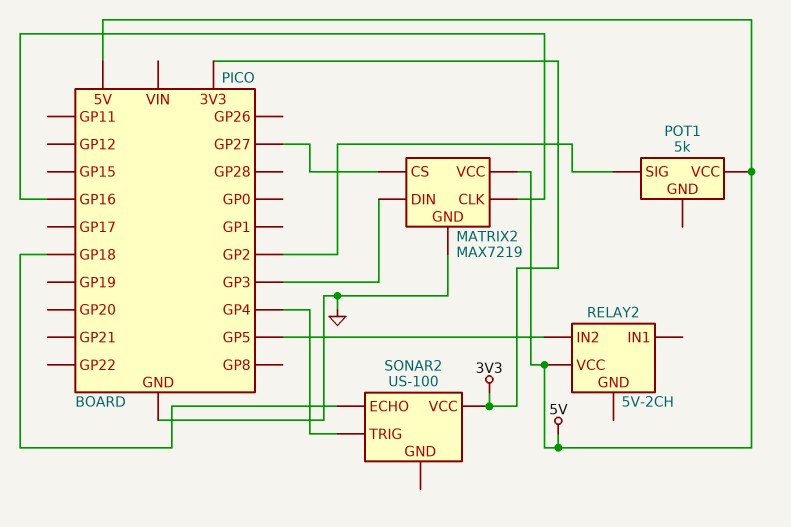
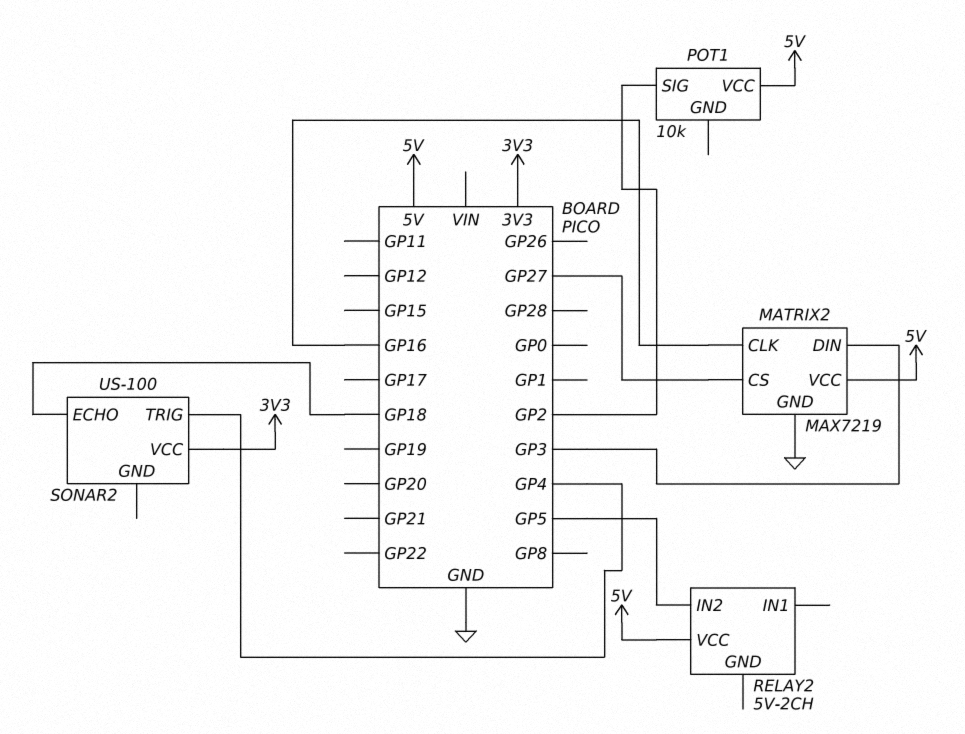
POT1: 5k -> 10k

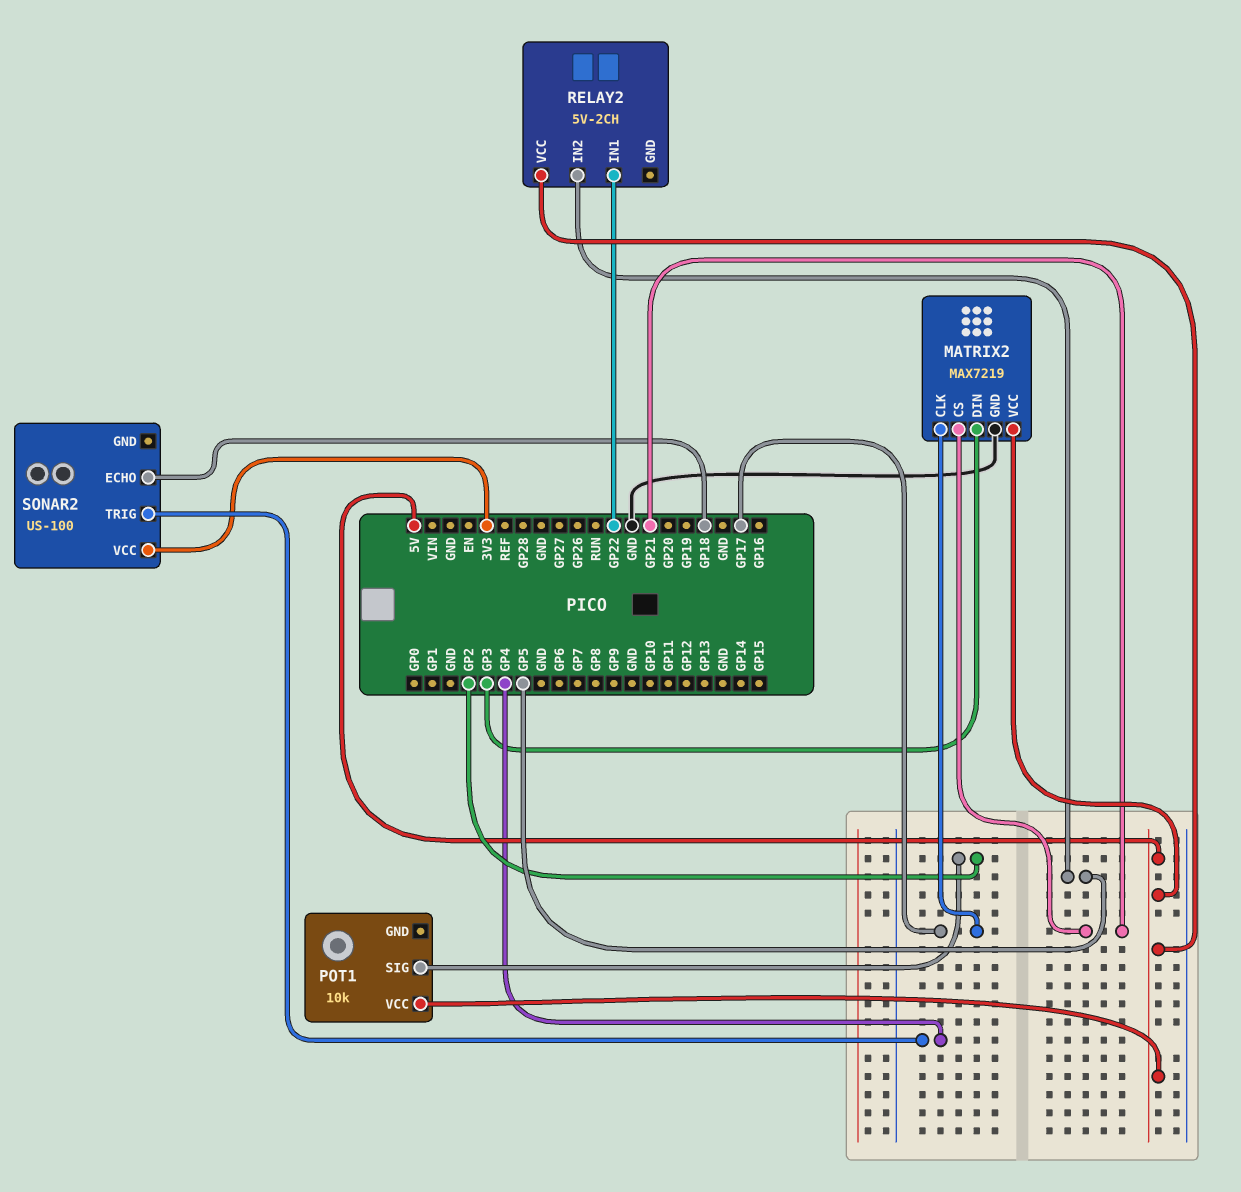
MATRIX2 pin CLK: GP16 -> GP17
MATRIX2 pin CS: GP27 -> GP21
RELAY2 pin IN1: none -> GP22

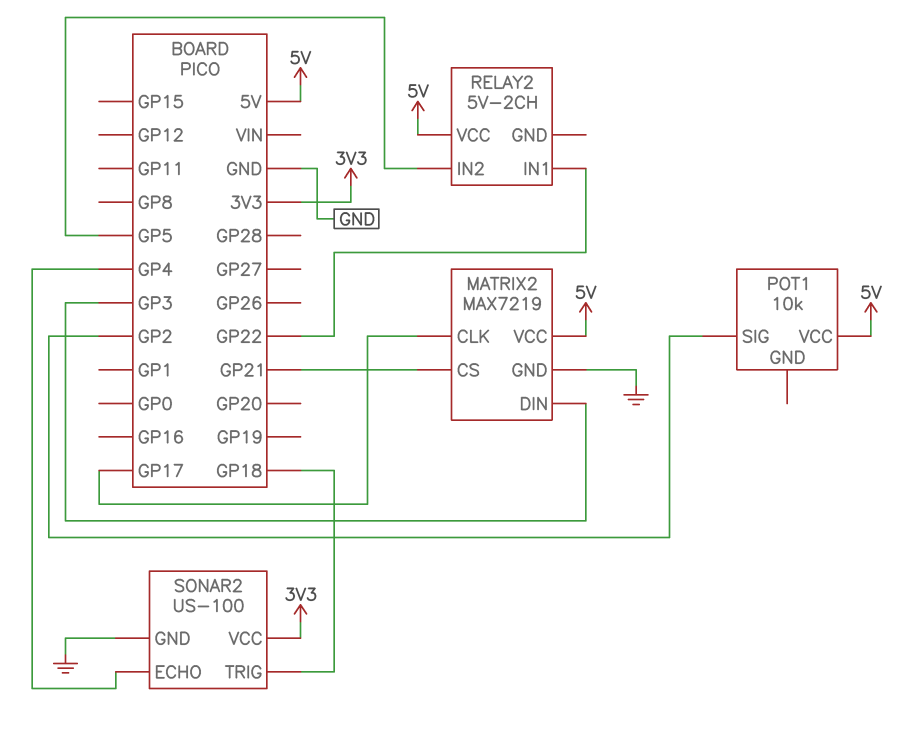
SONAR2 pin ECHO: GP18 -> GP4
SONAR2 pin GND: none -> GND
SONAR2 pin TRIG: GP4 -> GP18

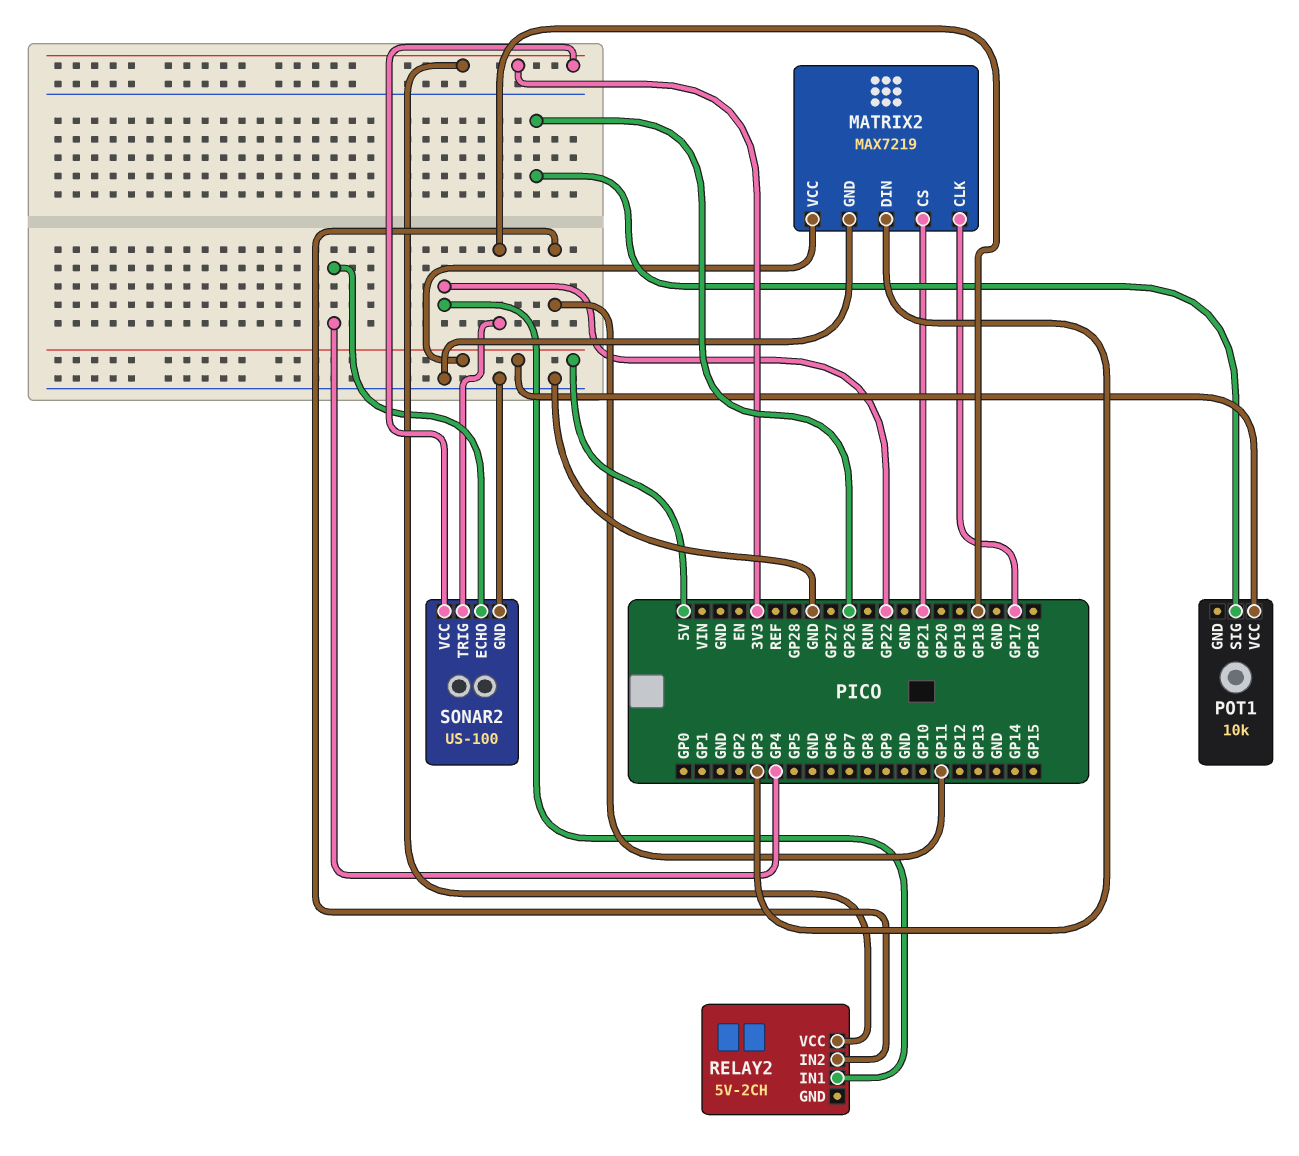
POT1 pin SIG: GP2 -> GP26
RELAY2 pin IN2: GP5 -> GP11
RELAY2 pin VCC: 5V -> 3V3

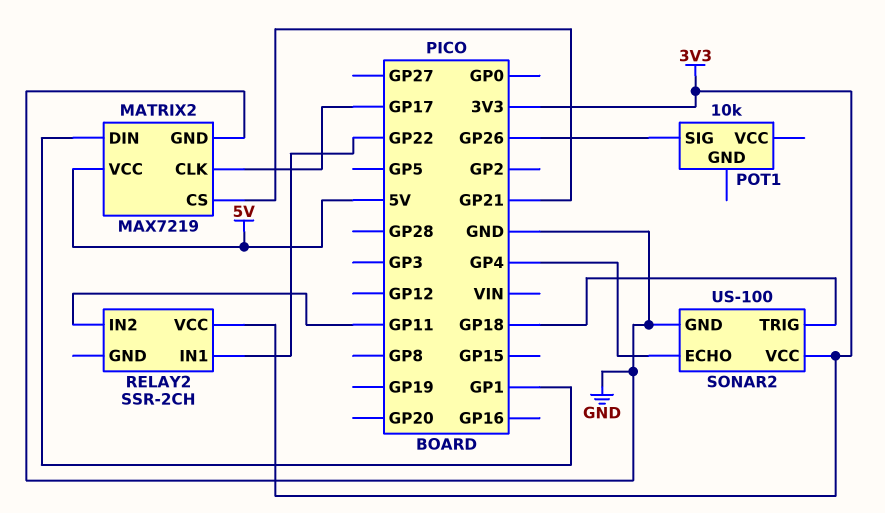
MATRIX2 pin DIN: GP3 -> GP1
POT1 pin VCC: 5V -> none
RELAY2: 5V-2CH -> SSR-2CH

